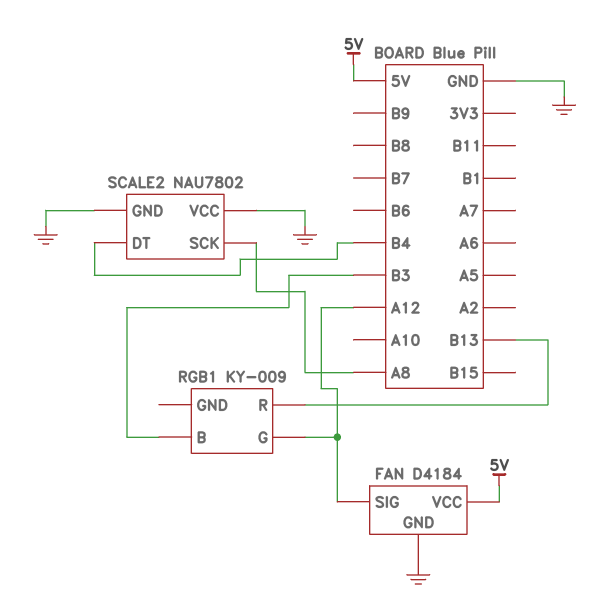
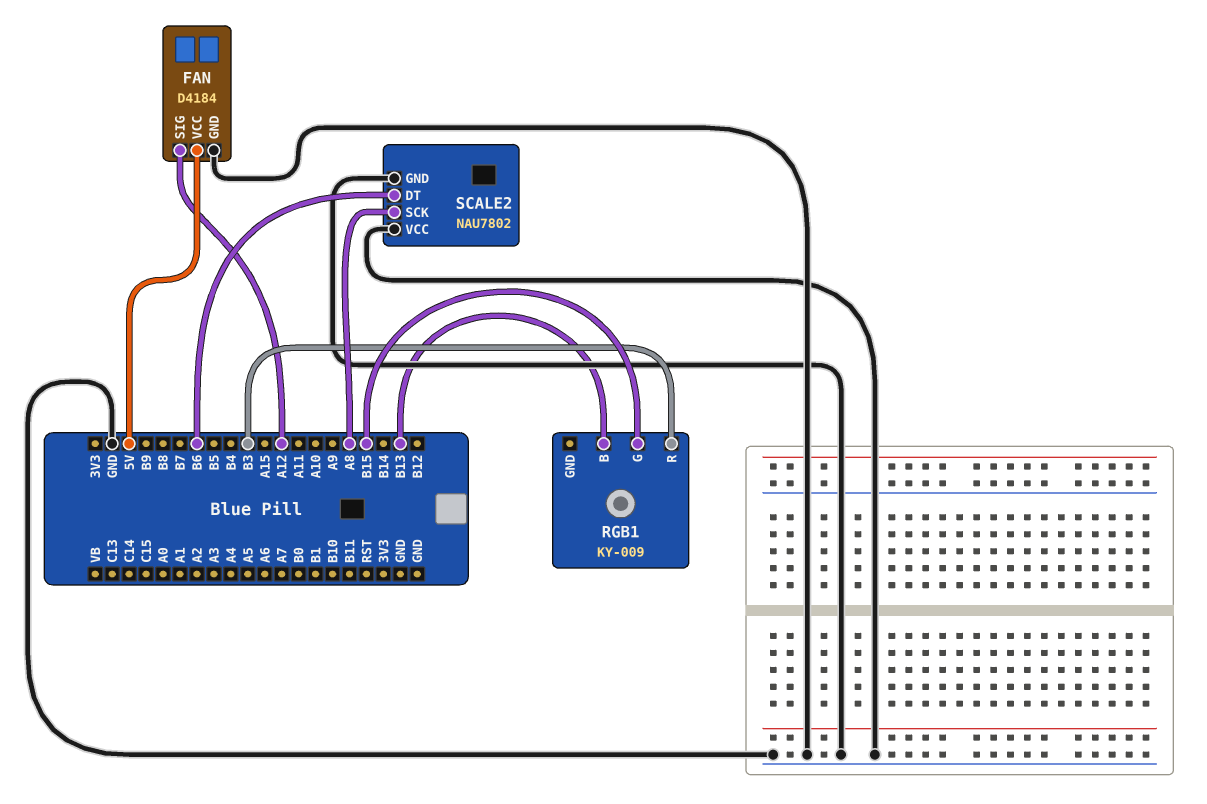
RGB1 pin B: B3 -> B13
RGB1 pin G: A12 -> B15
RGB1 pin R: B13 -> B3
SCALE2 pin DT: B4 -> B6

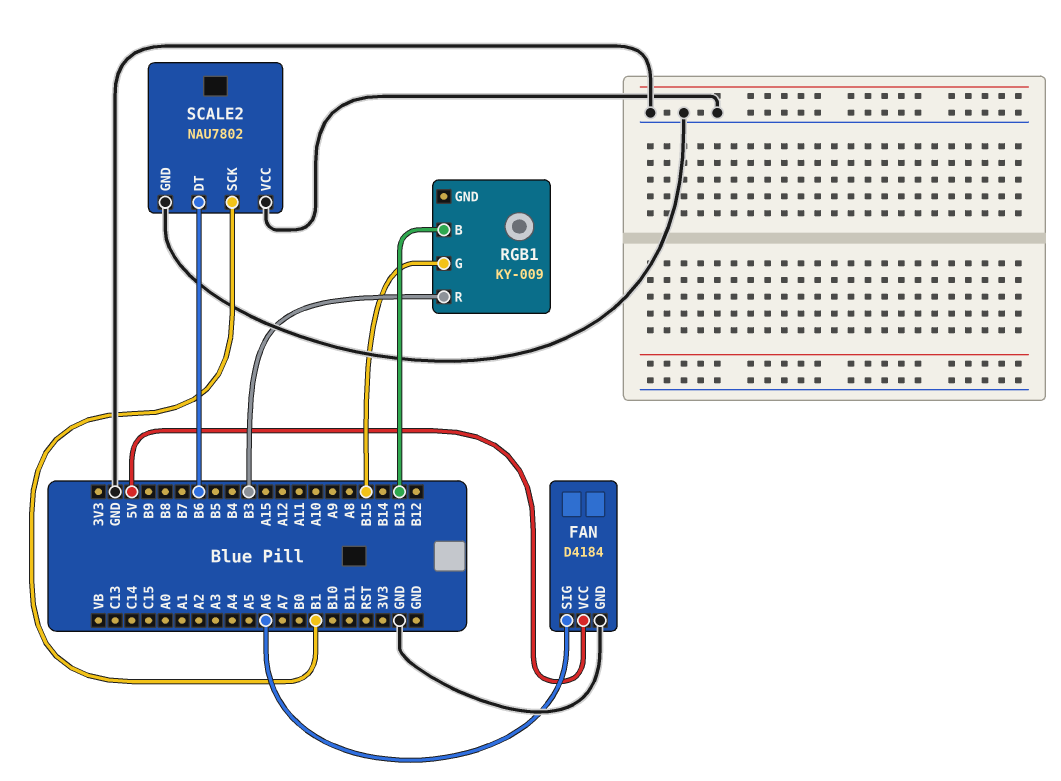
FAN pin SIG: A12 -> A6
SCALE2 pin SCK: A8 -> B1

